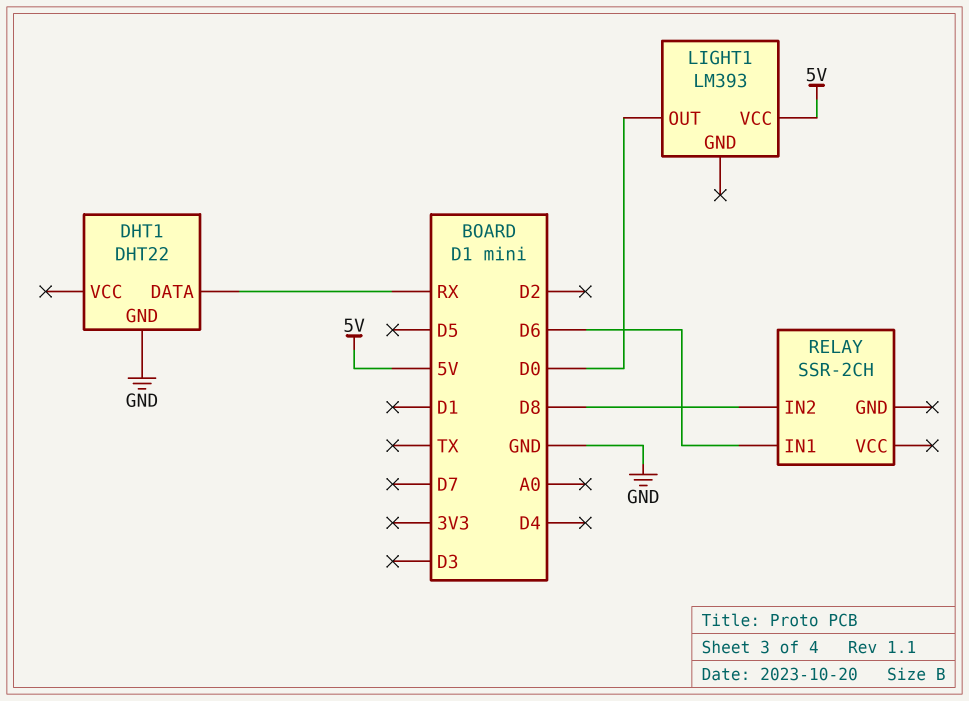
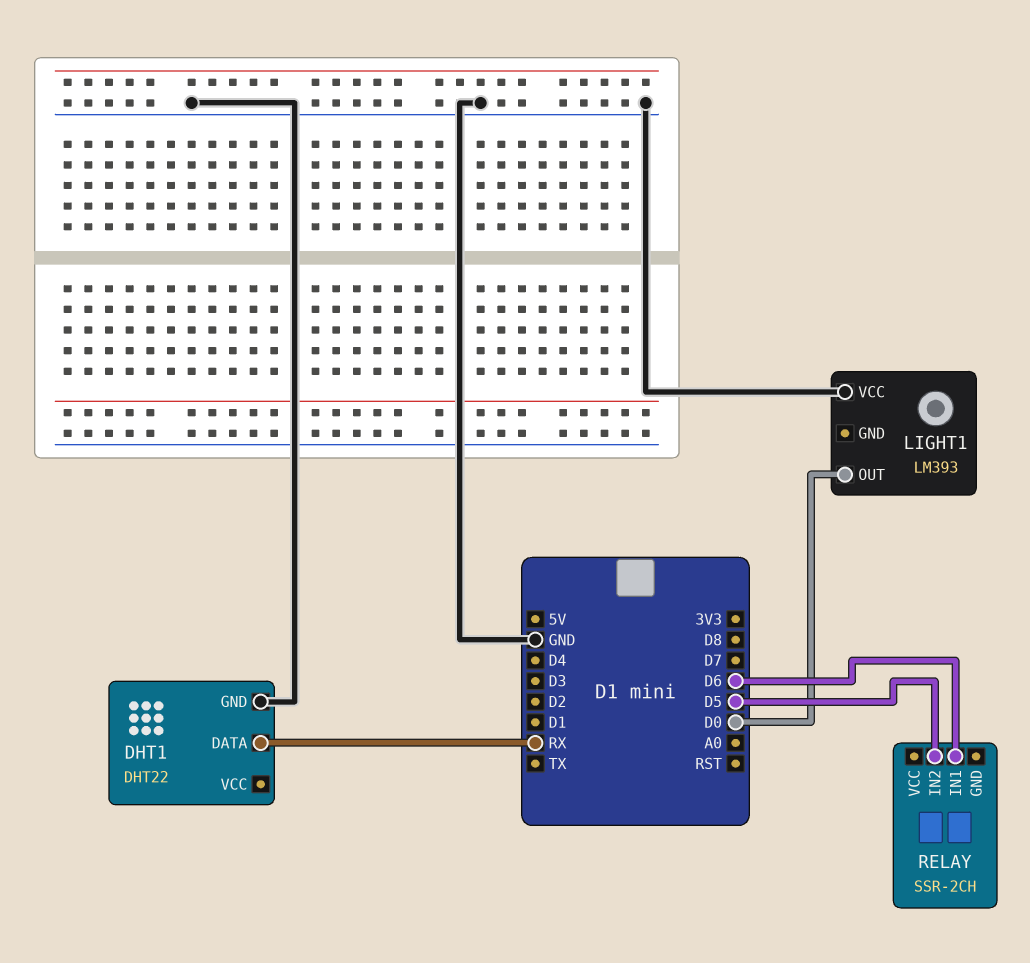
LIGHT1 pin VCC: 5V -> GND
RELAY pin IN2: D8 -> D5

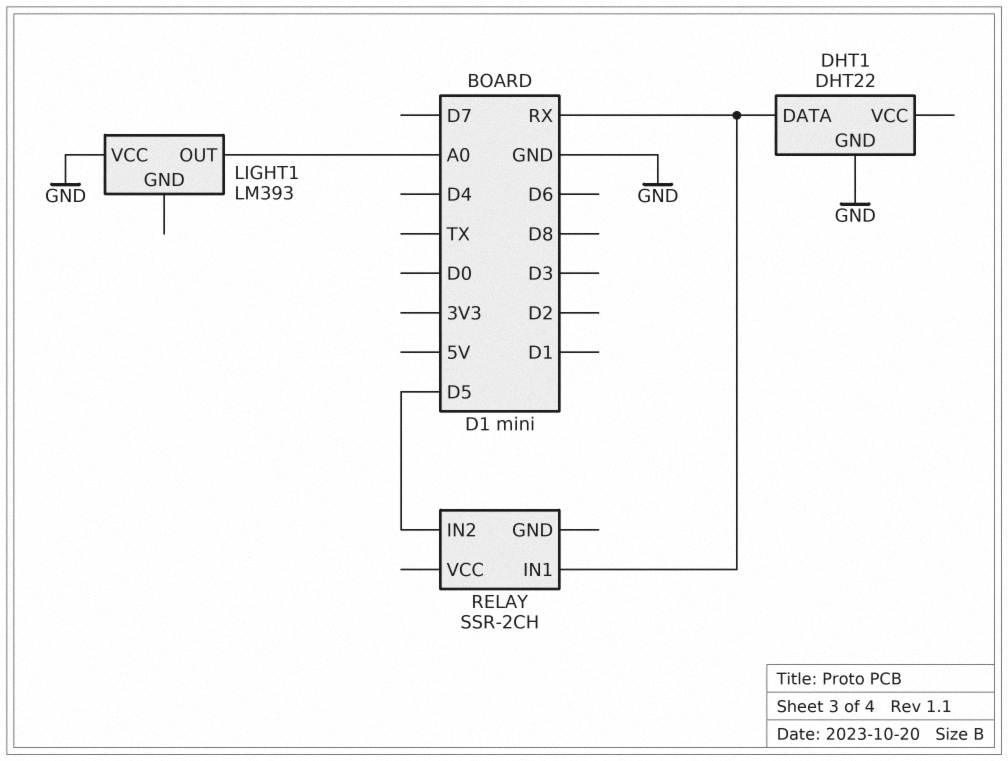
LIGHT1 pin OUT: D0 -> A0
RELAY pin IN1: D6 -> RX

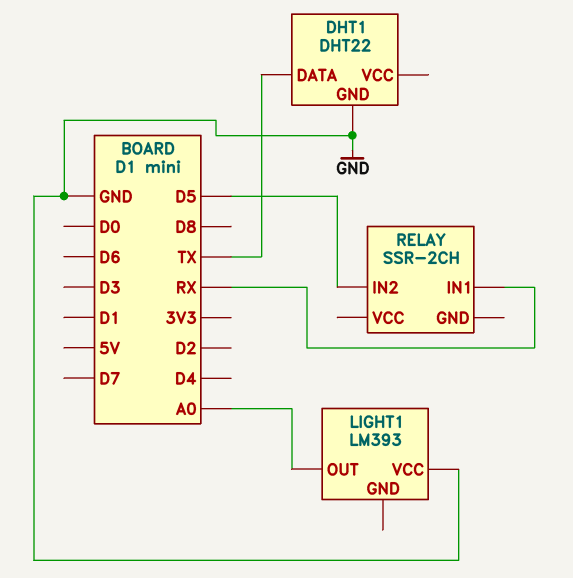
DHT1 pin DATA: RX -> TX

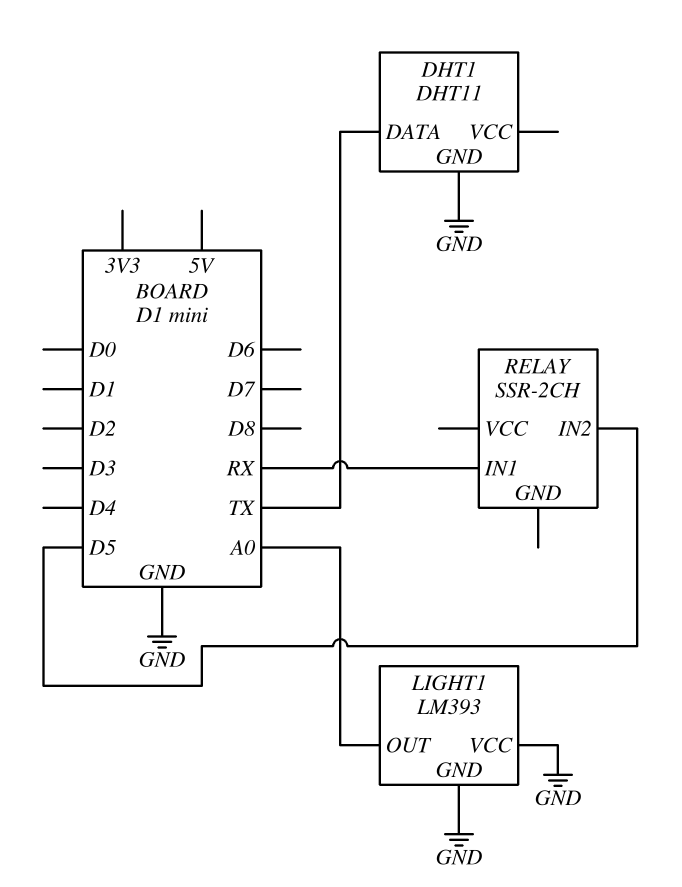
DHT1: DHT22 -> DHT11
LIGHT1 pin GND: none -> GND

